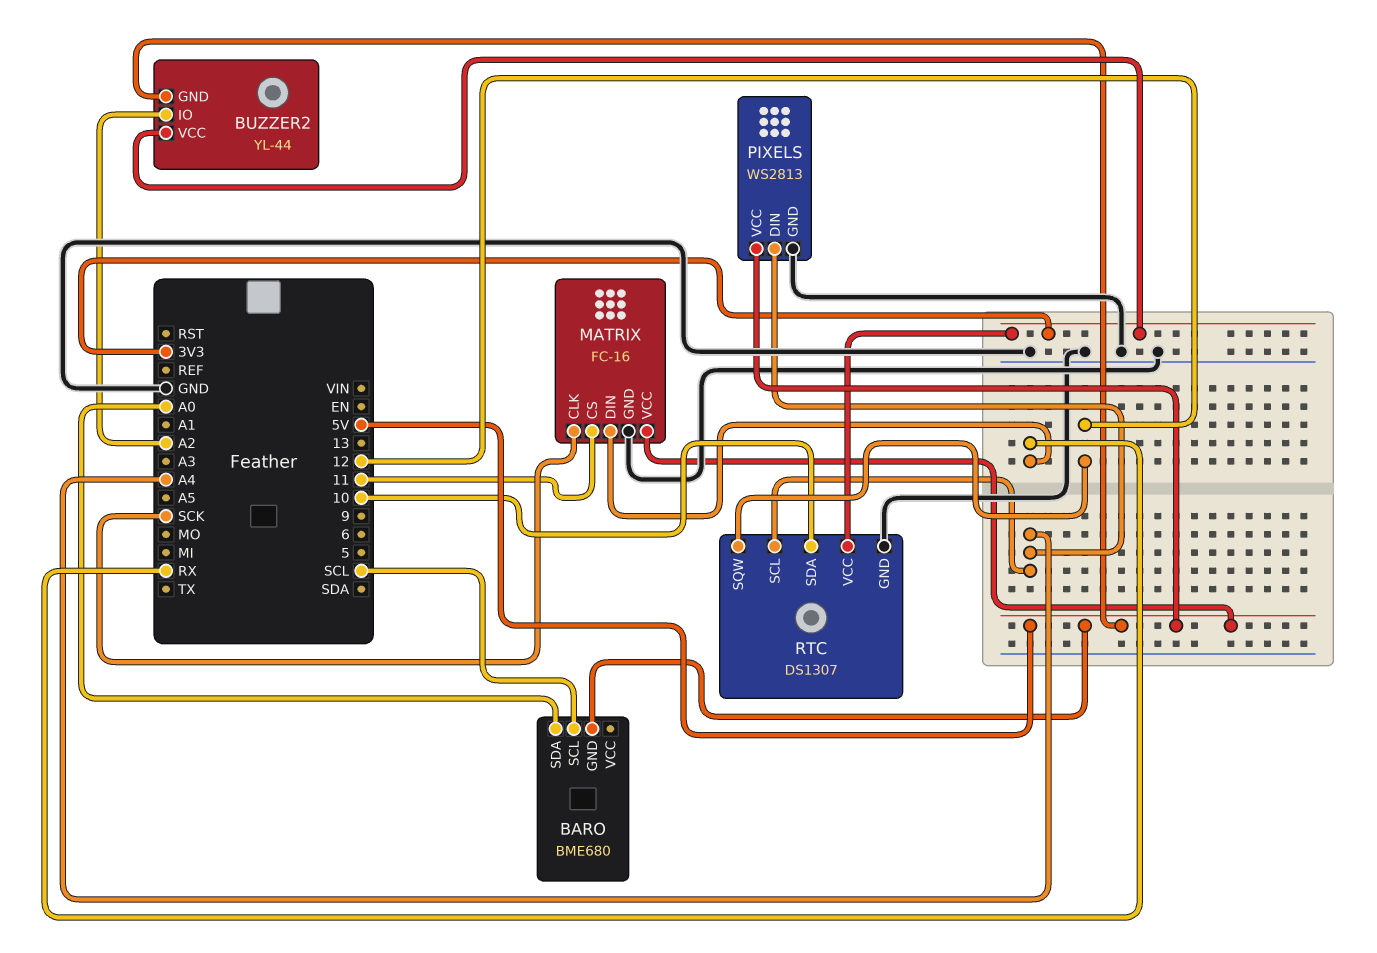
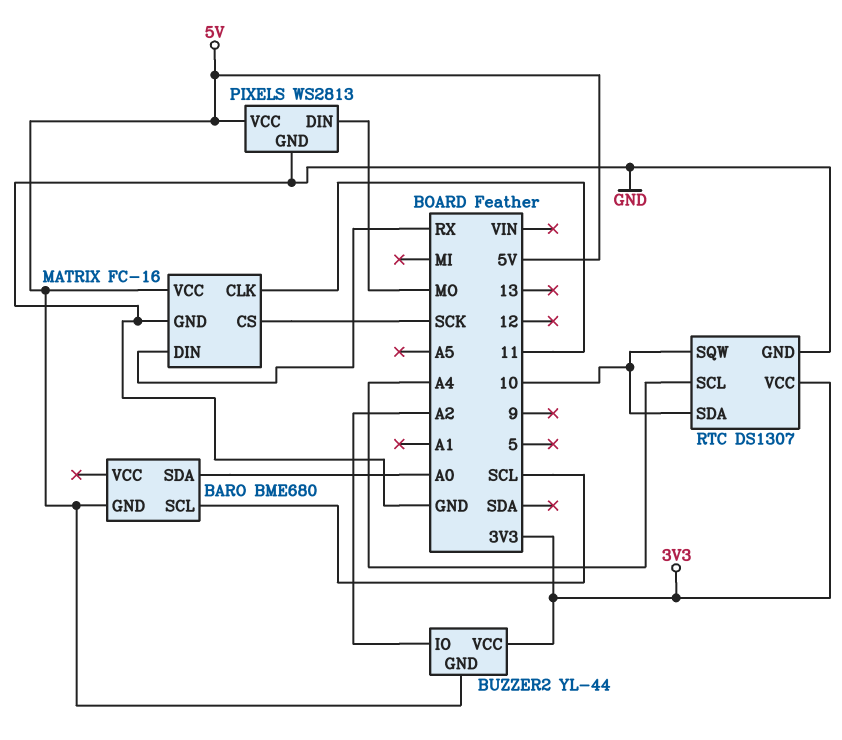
MATRIX pin CLK: SCK -> 11
MATRIX pin CS: 11 -> SCK
PIXELS pin DIN: A4 -> MO
RTC pin SQW: 12 -> 10

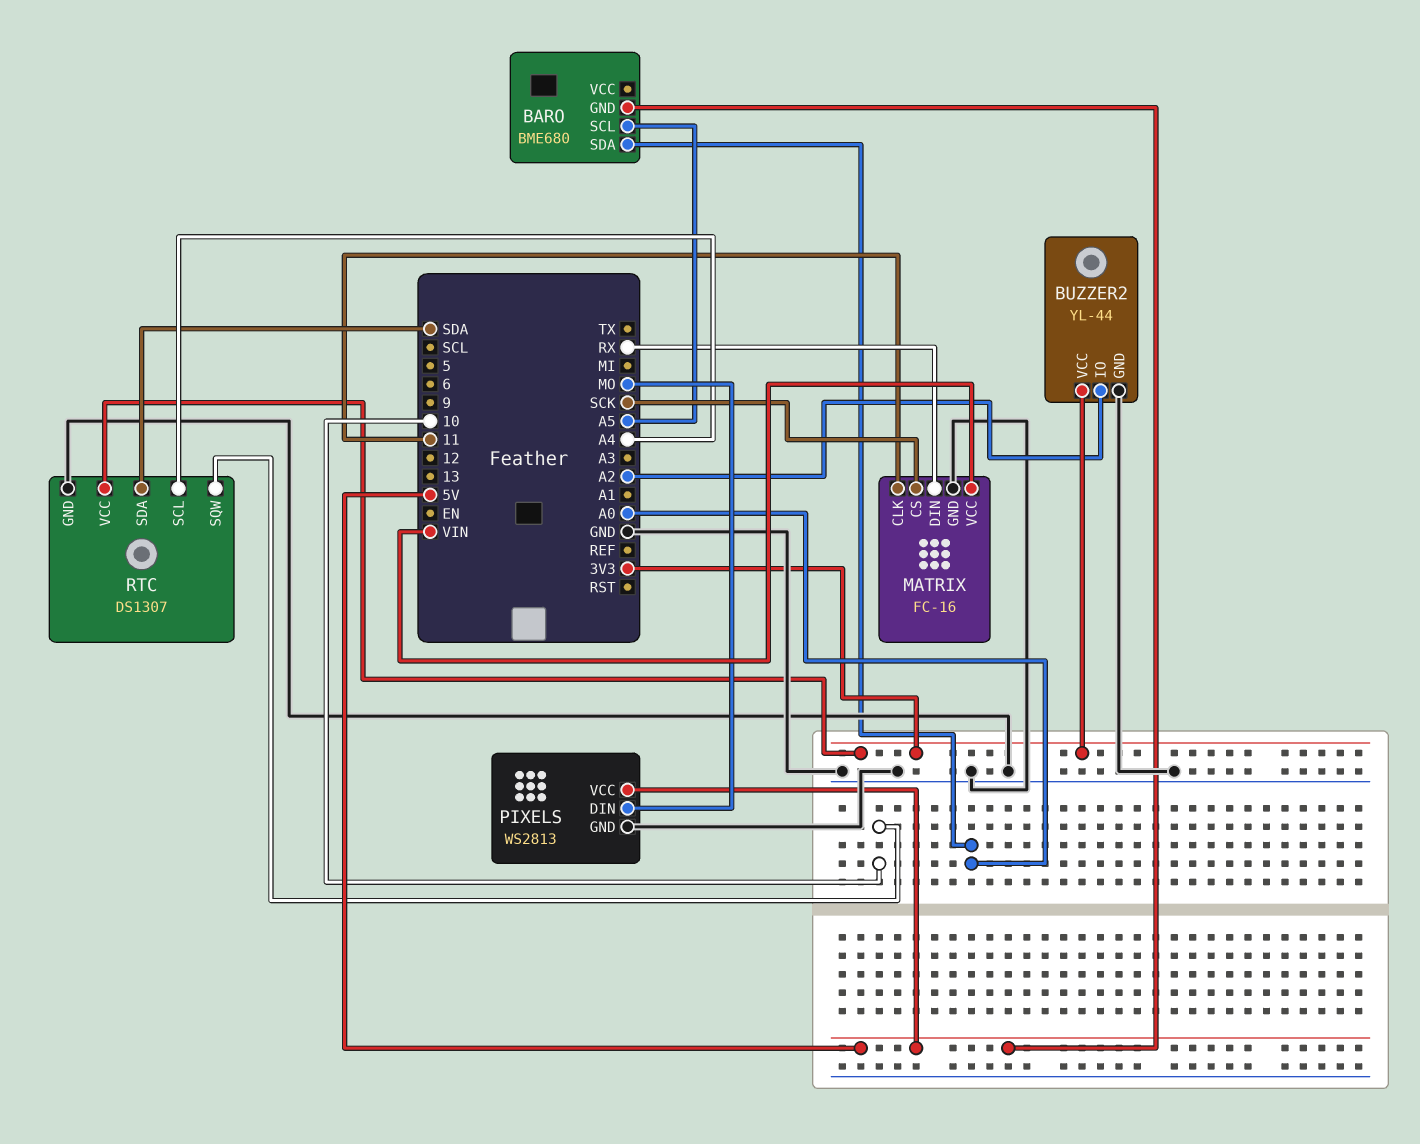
BARO pin SCL: SCL -> A5
BUZZER2 pin GND: 5V -> GND
MATRIX pin VCC: 5V -> VIN
RTC pin SDA: 10 -> SDA

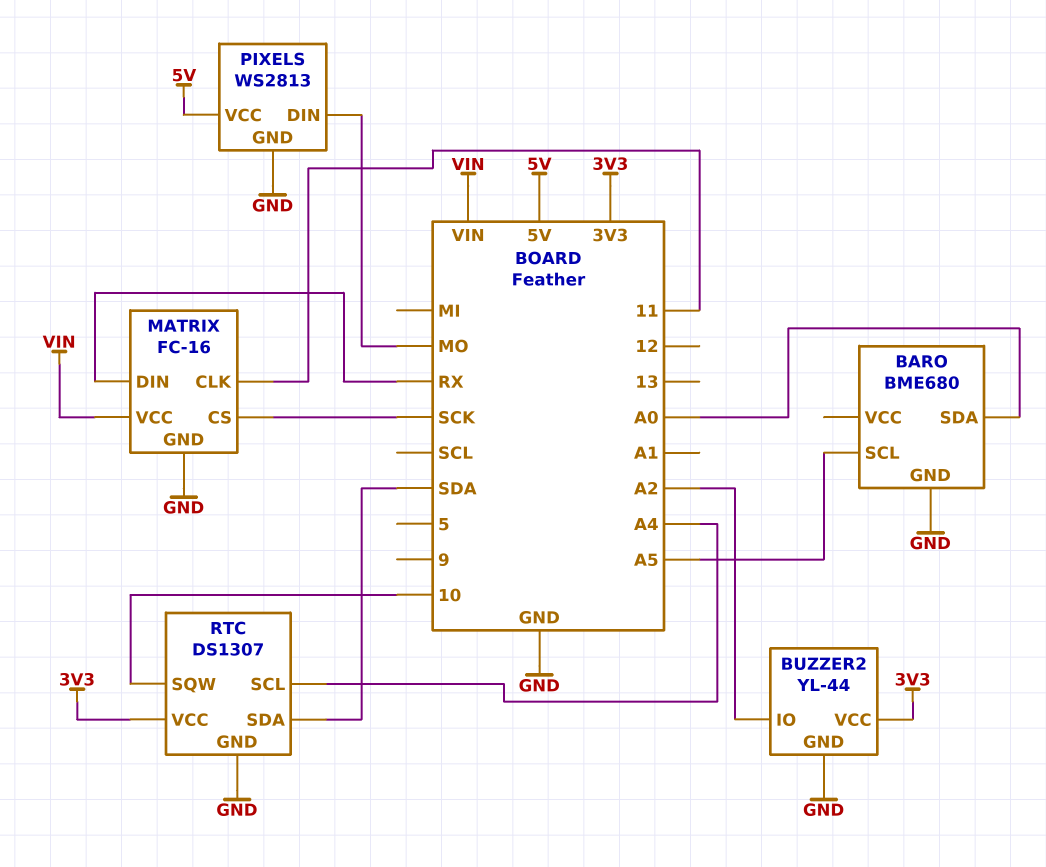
BARO pin GND: 5V -> GND

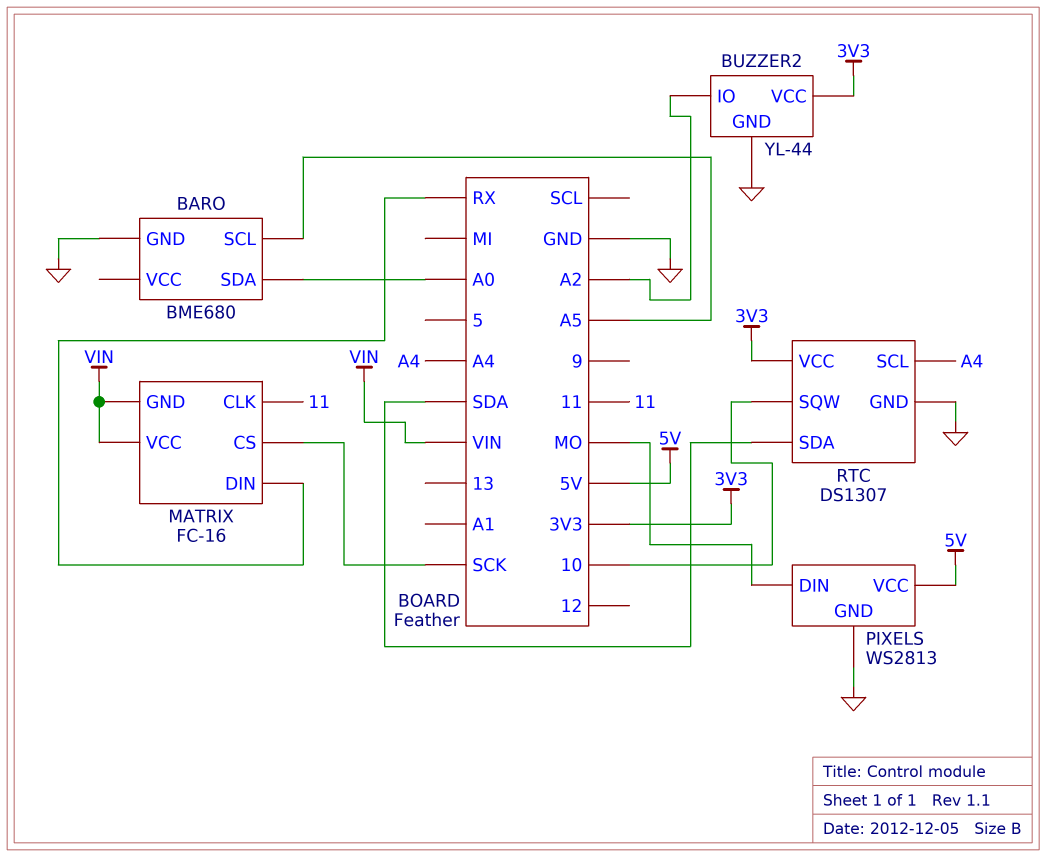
MATRIX pin GND: GND -> VIN

